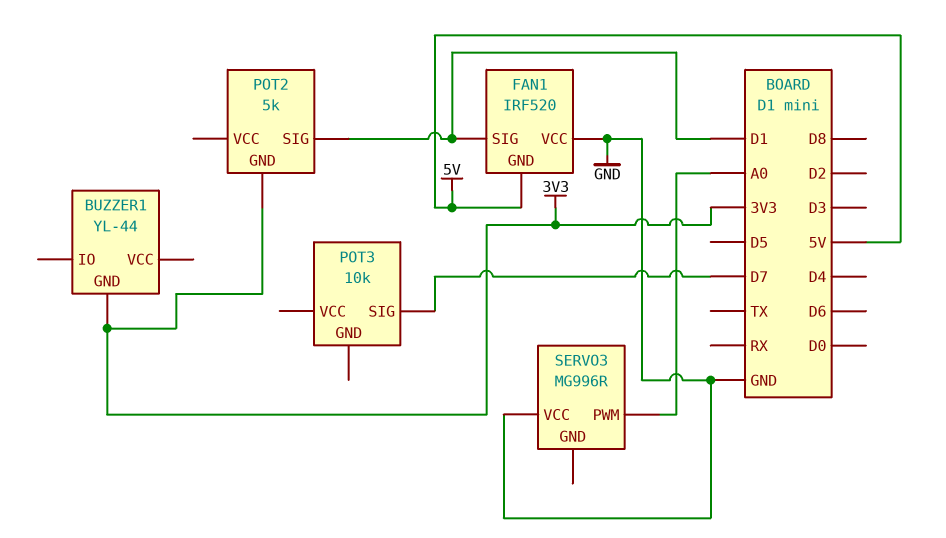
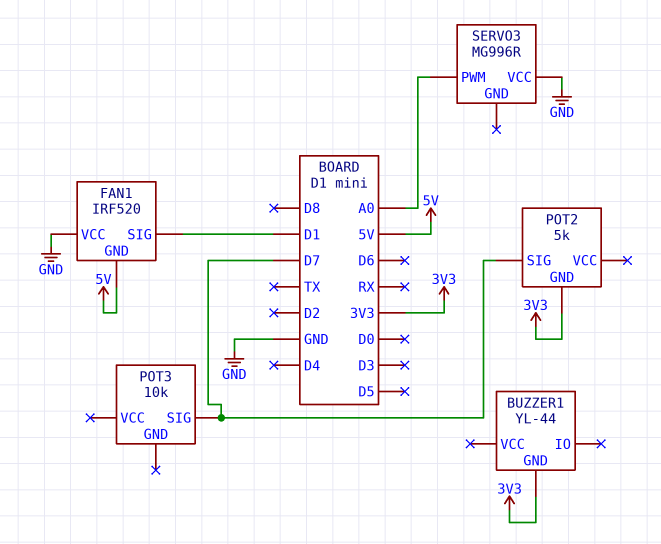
POT2 pin SIG: D1 -> D7

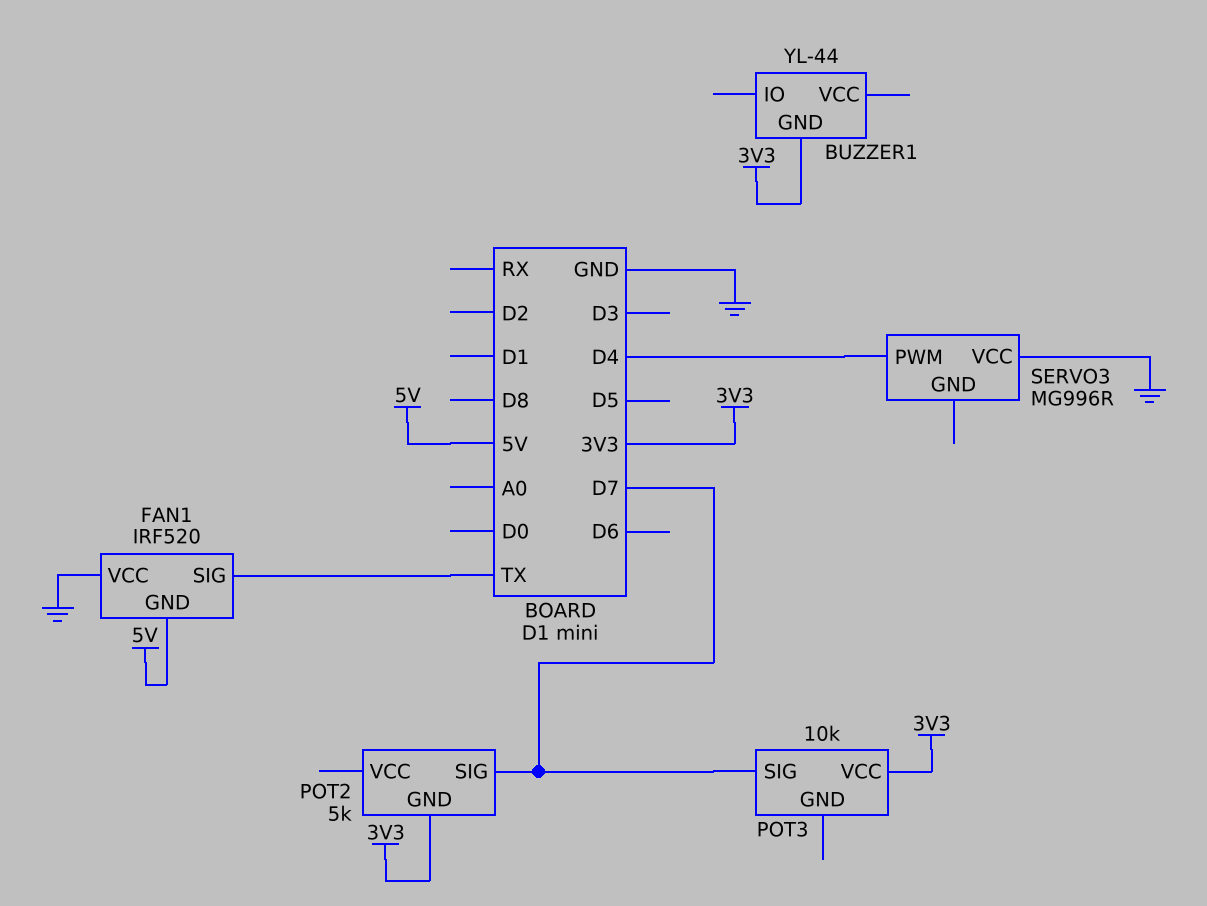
FAN1 pin SIG: D1 -> TX
POT3 pin VCC: none -> 3V3
SERVO3 pin PWM: A0 -> D4

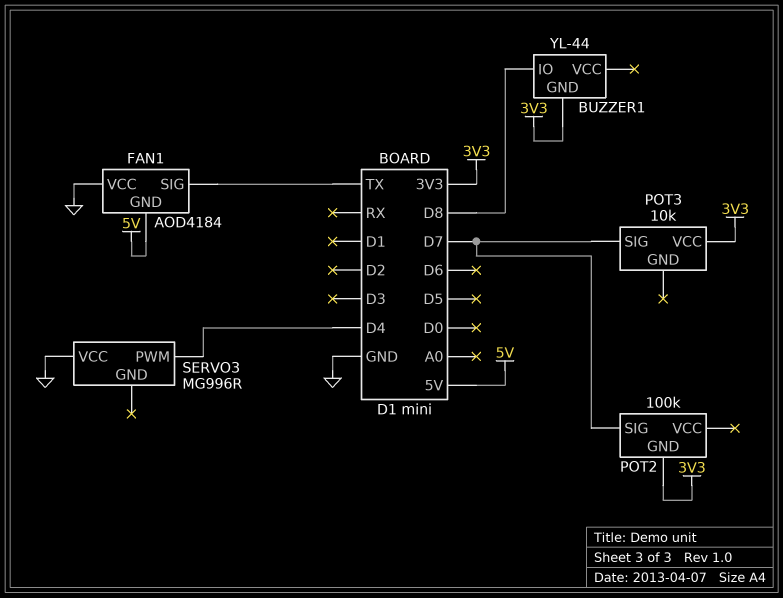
BUZZER1 pin IO: none -> D8
FAN1: IRF520 -> AOD4184
POT2: 5k -> 100k

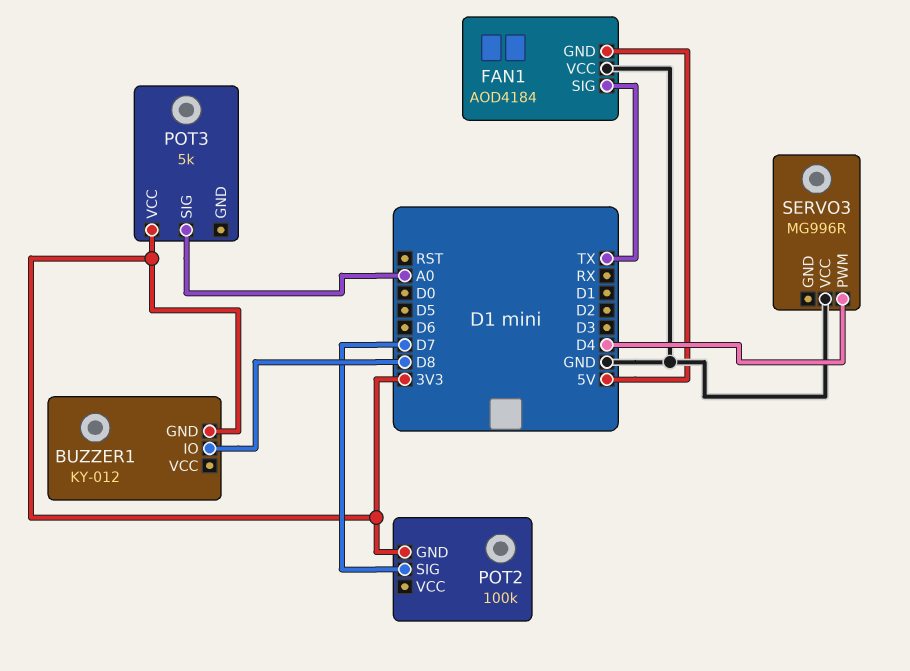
BUZZER1: YL-44 -> KY-012
POT3: 10k -> 5k
POT3 pin SIG: D7 -> A0

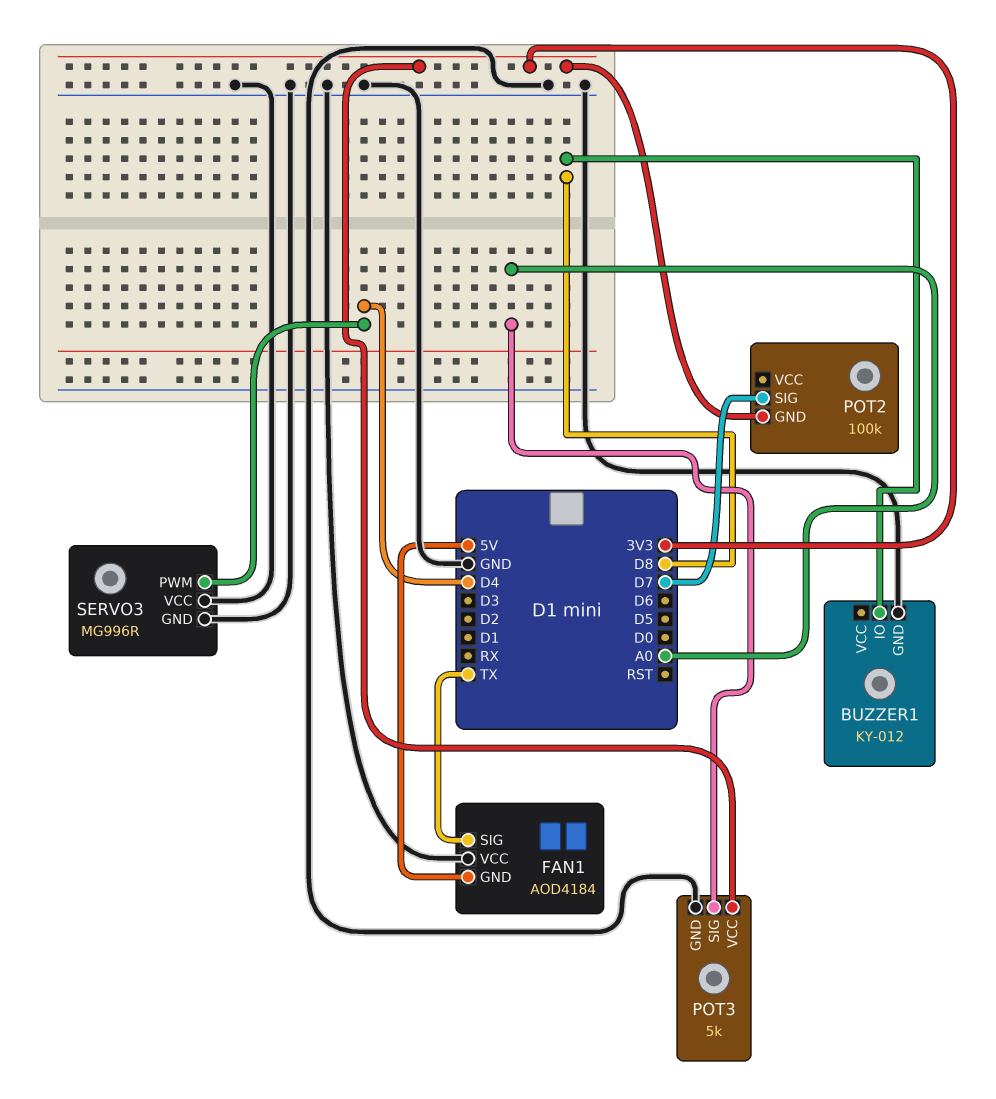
BUZZER1 pin GND: 3V3 -> GND
POT3 pin GND: none -> GND
SERVO3 pin GND: none -> GND

